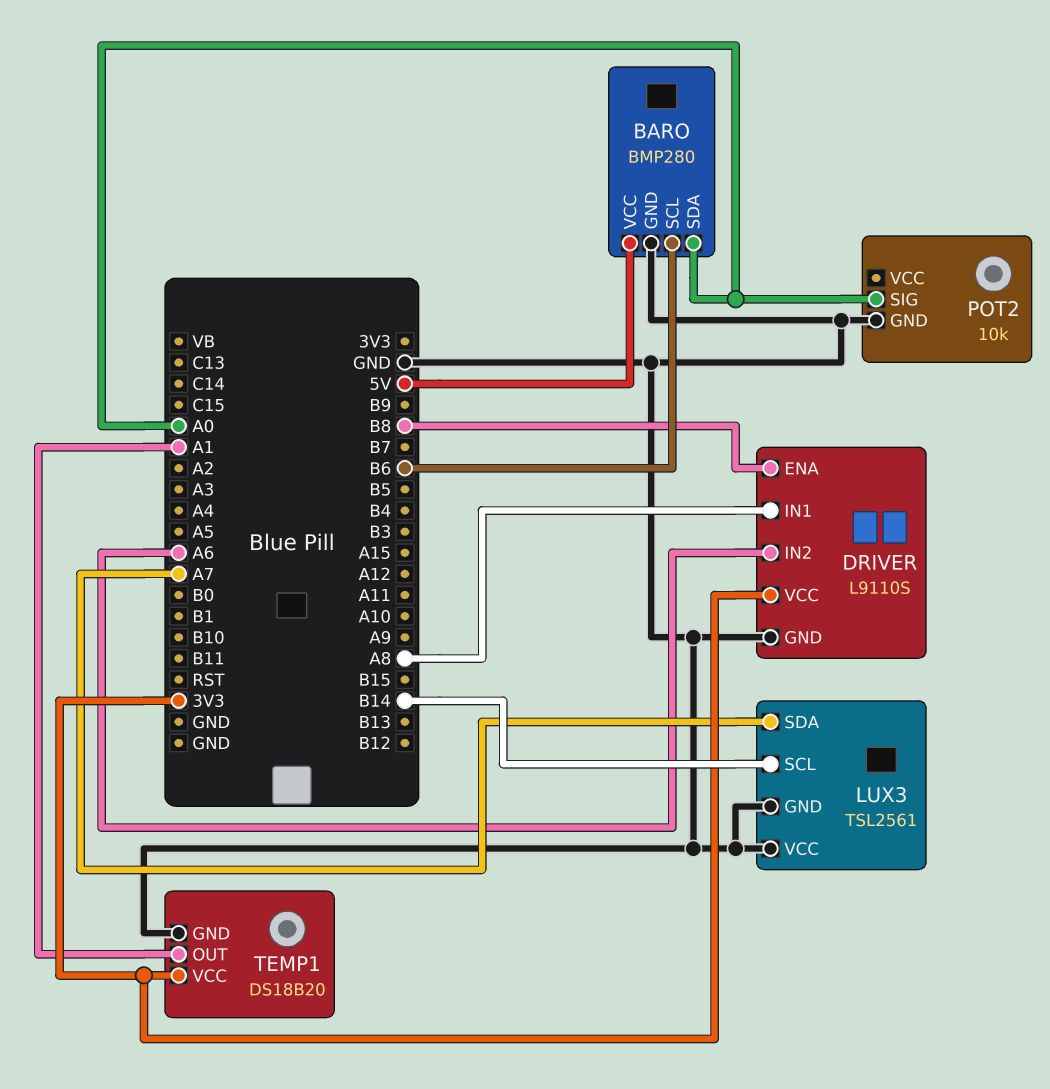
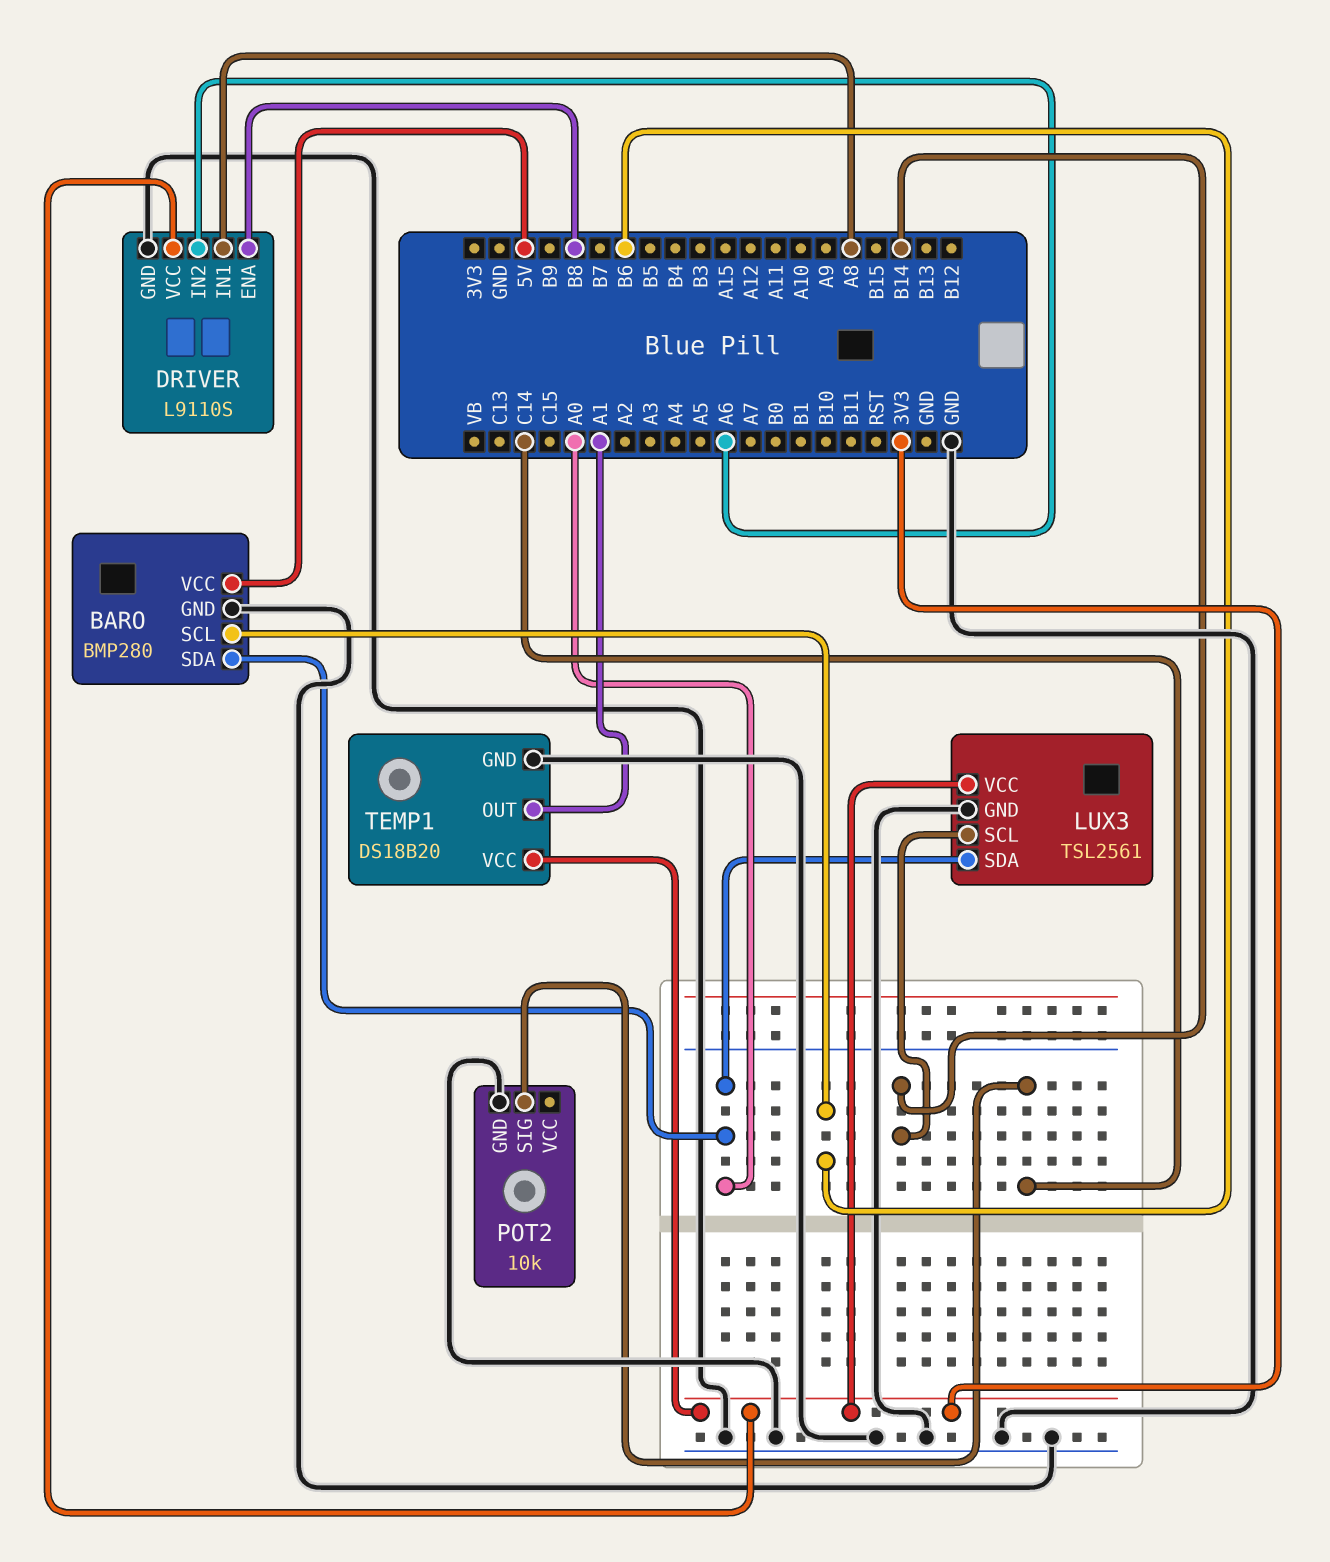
LUX3 pin SDA: A7 -> A0
LUX3 pin VCC: GND -> 3V3
POT2 pin SIG: A0 -> C14

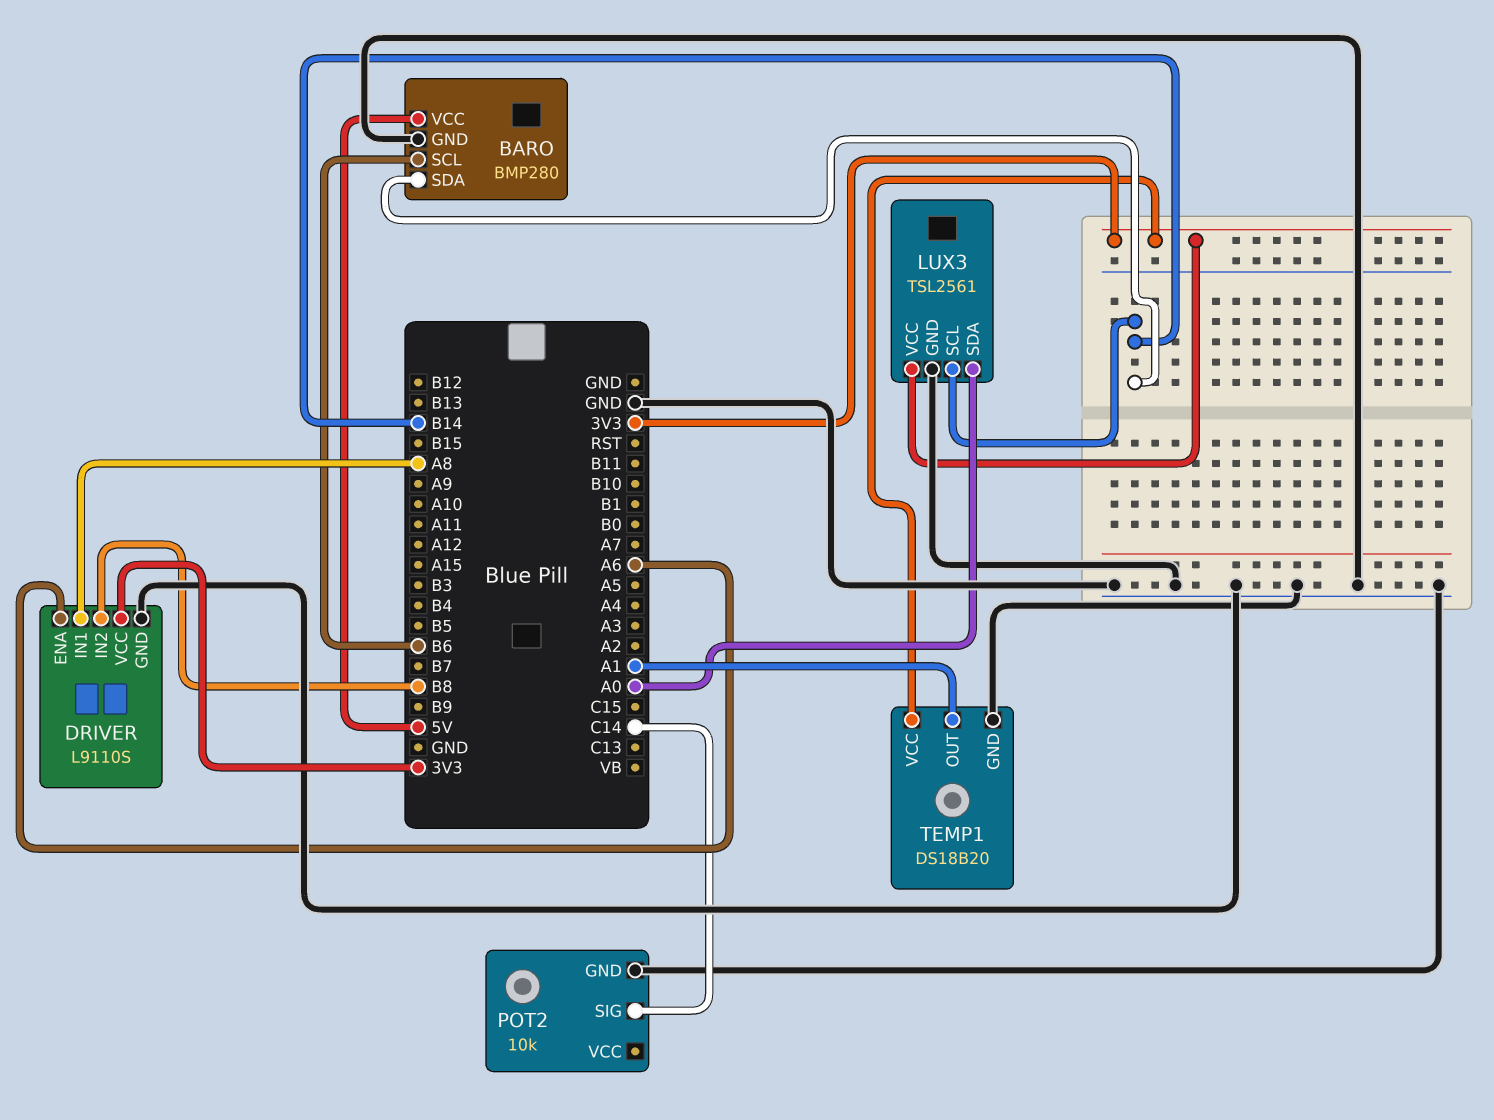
BARO pin SDA: A0 -> B14
DRIVER pin ENA: B8 -> A6
DRIVER pin IN2: A6 -> B8

